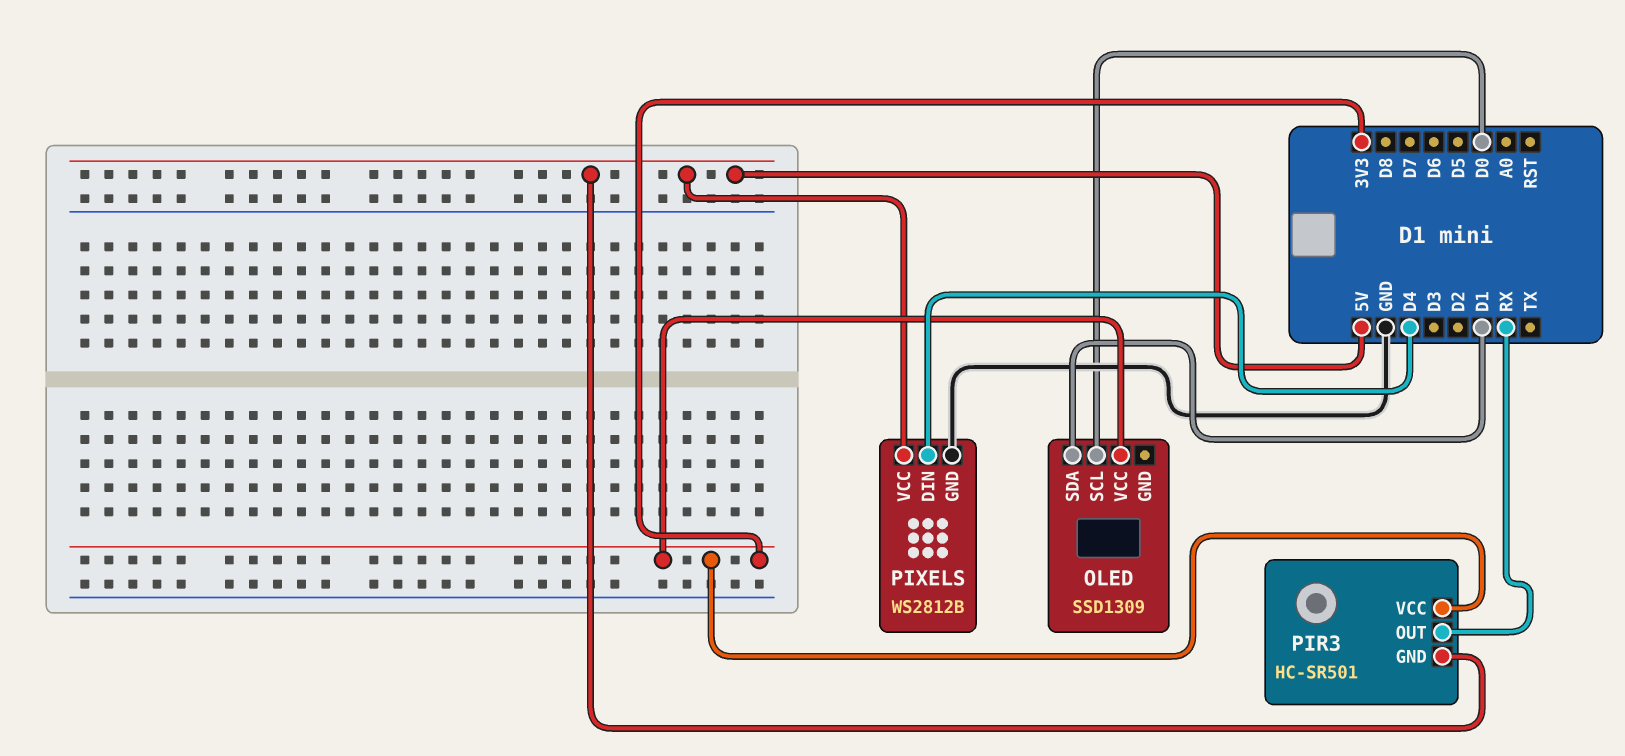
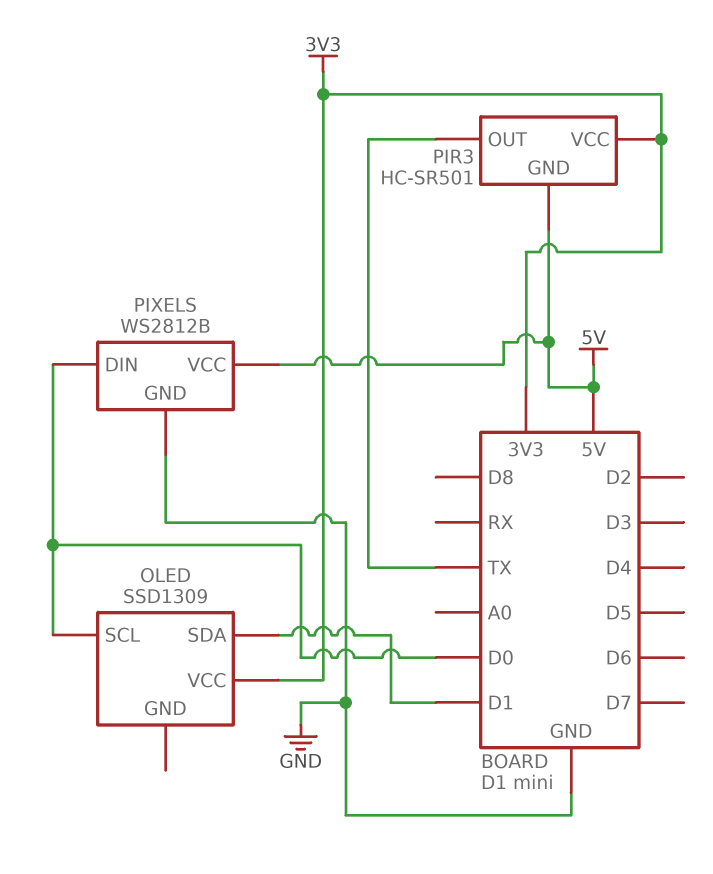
PIR3 pin OUT: RX -> TX
PIXELS pin DIN: D4 -> D0

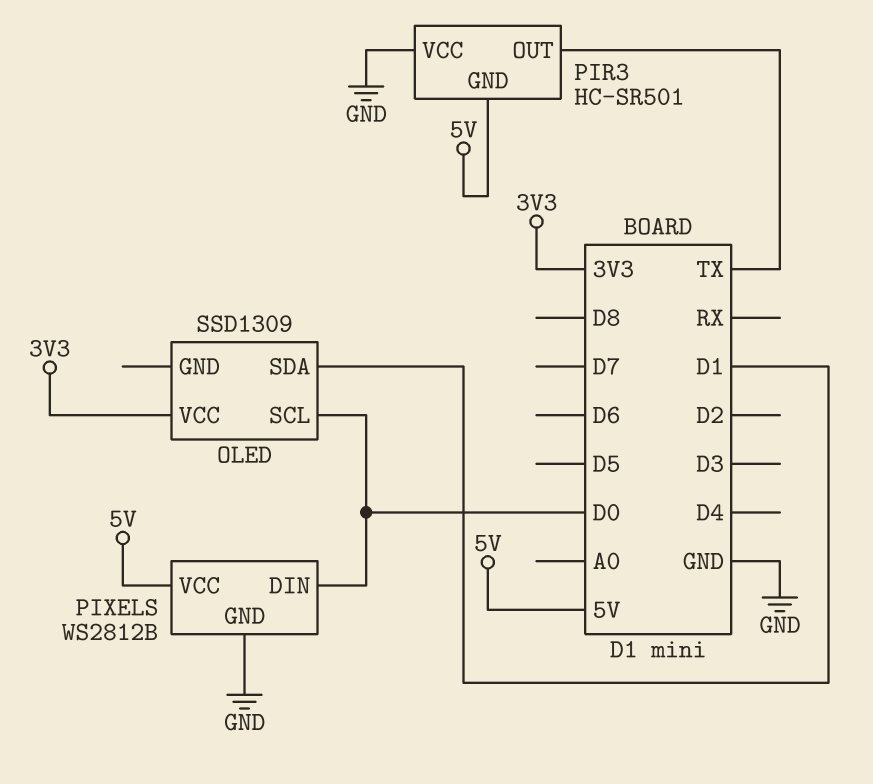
PIR3 pin VCC: 3V3 -> GND

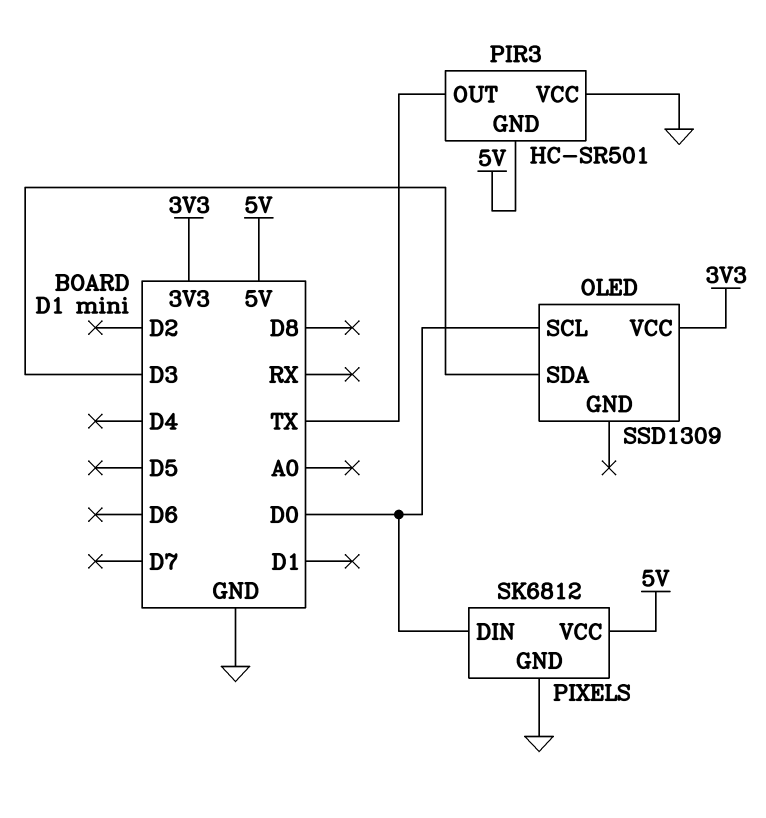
OLED pin SDA: D1 -> D3
PIXELS: WS2812B -> SK6812

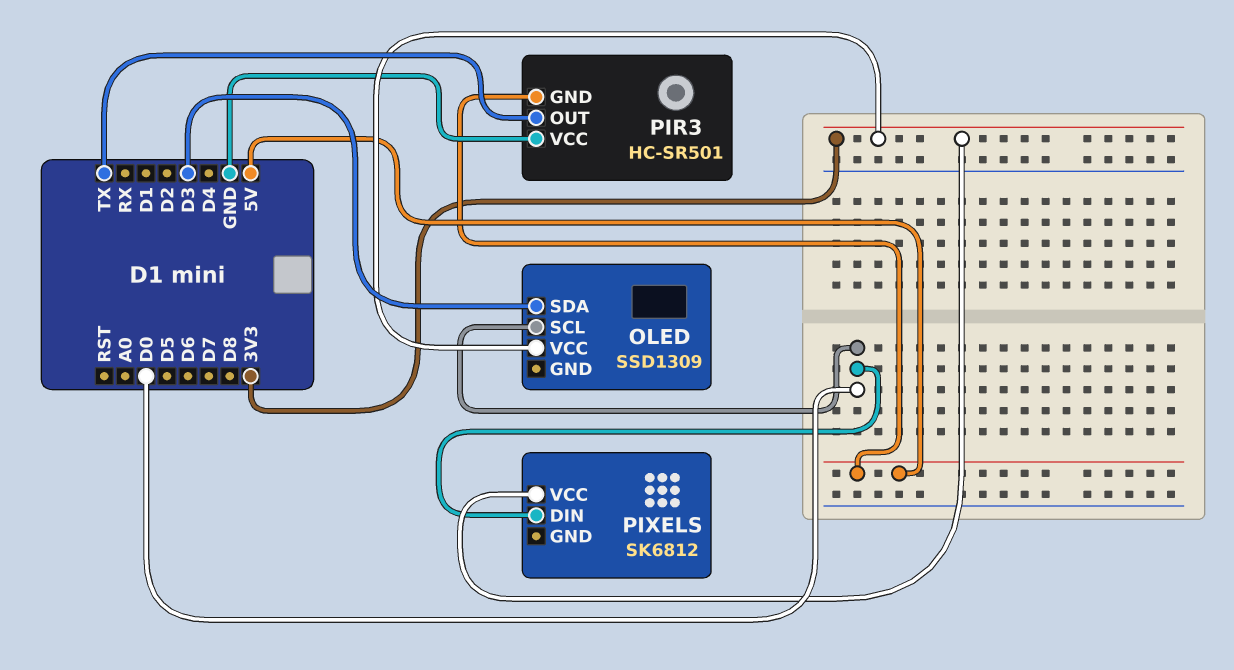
PIXELS pin GND: GND -> none
PIXELS pin VCC: 5V -> 3V3

